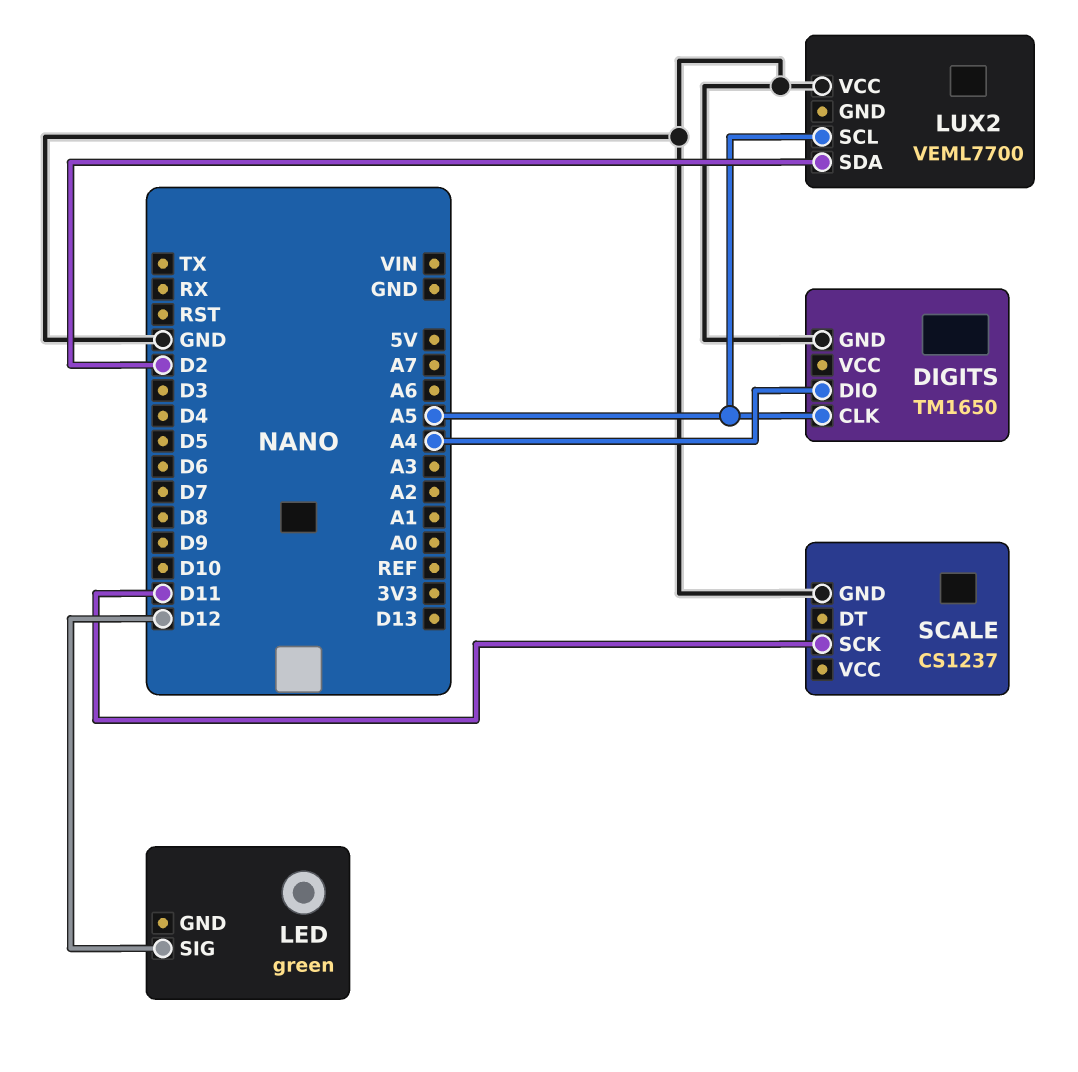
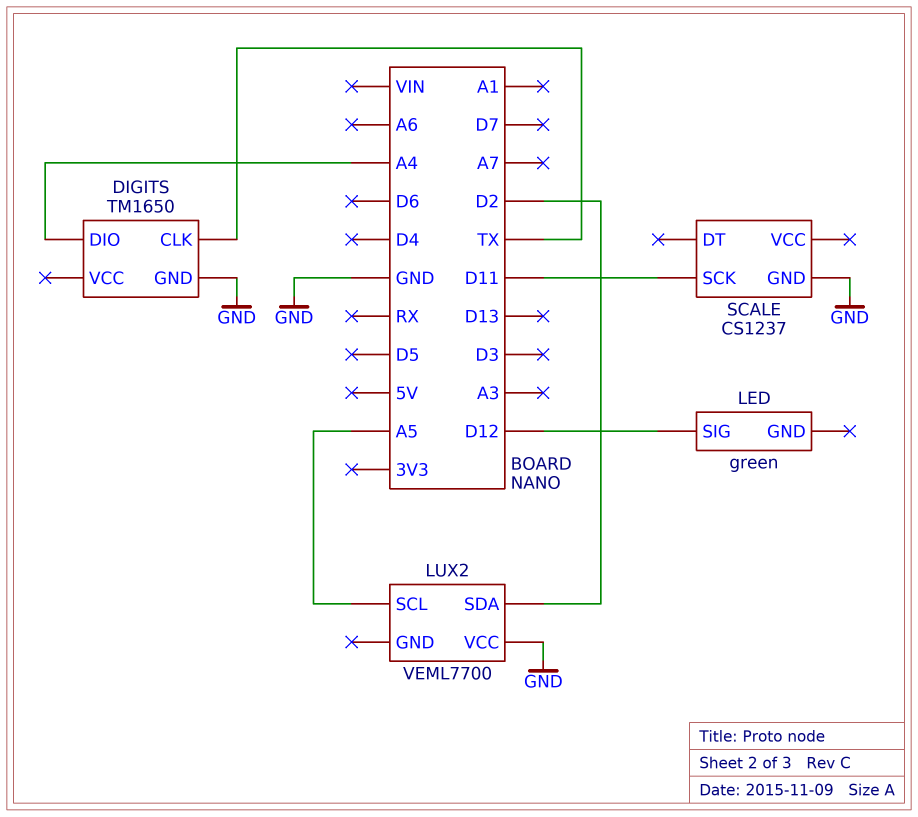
DIGITS pin CLK: A5 -> TX

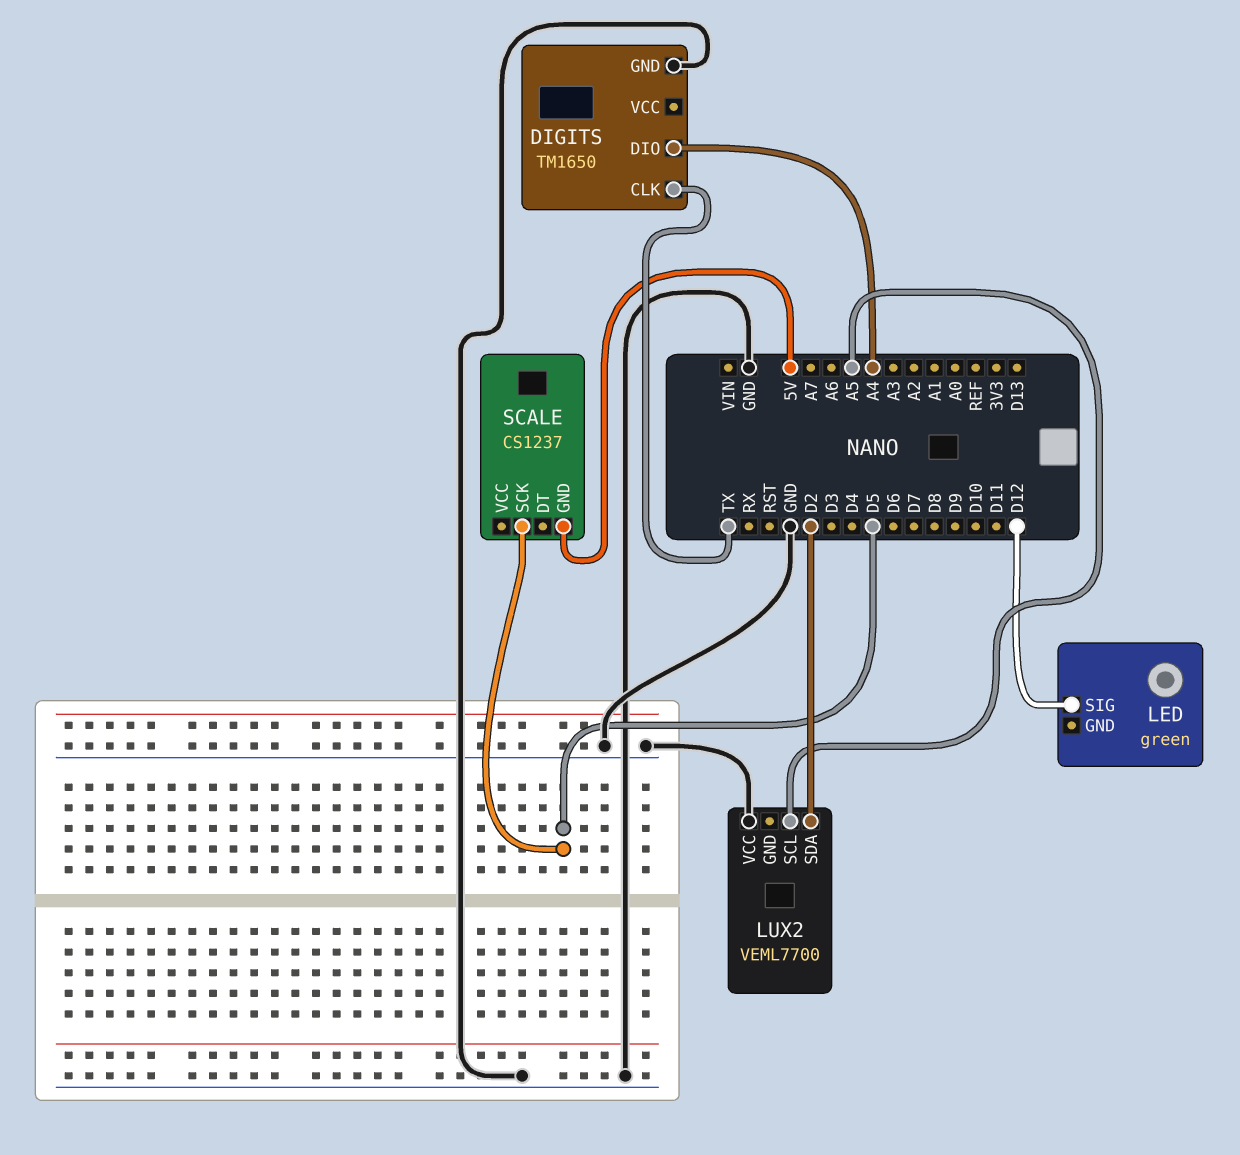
SCALE pin GND: GND -> 5V
SCALE pin SCK: D11 -> D5

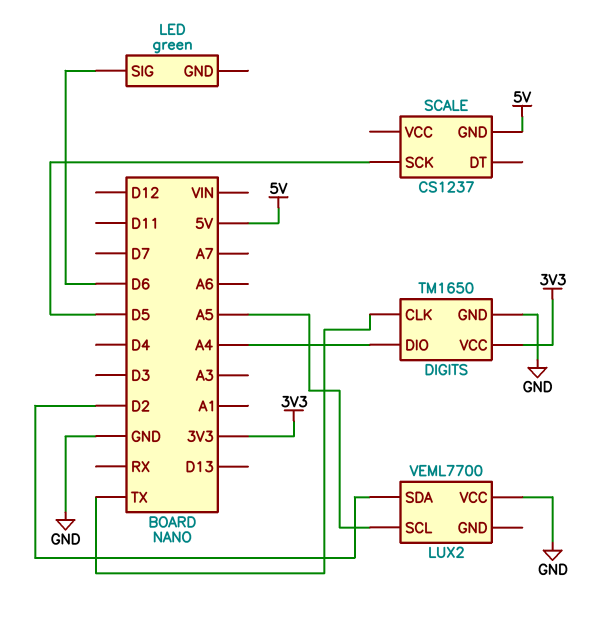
DIGITS pin VCC: none -> 3V3
LED pin SIG: D12 -> D6

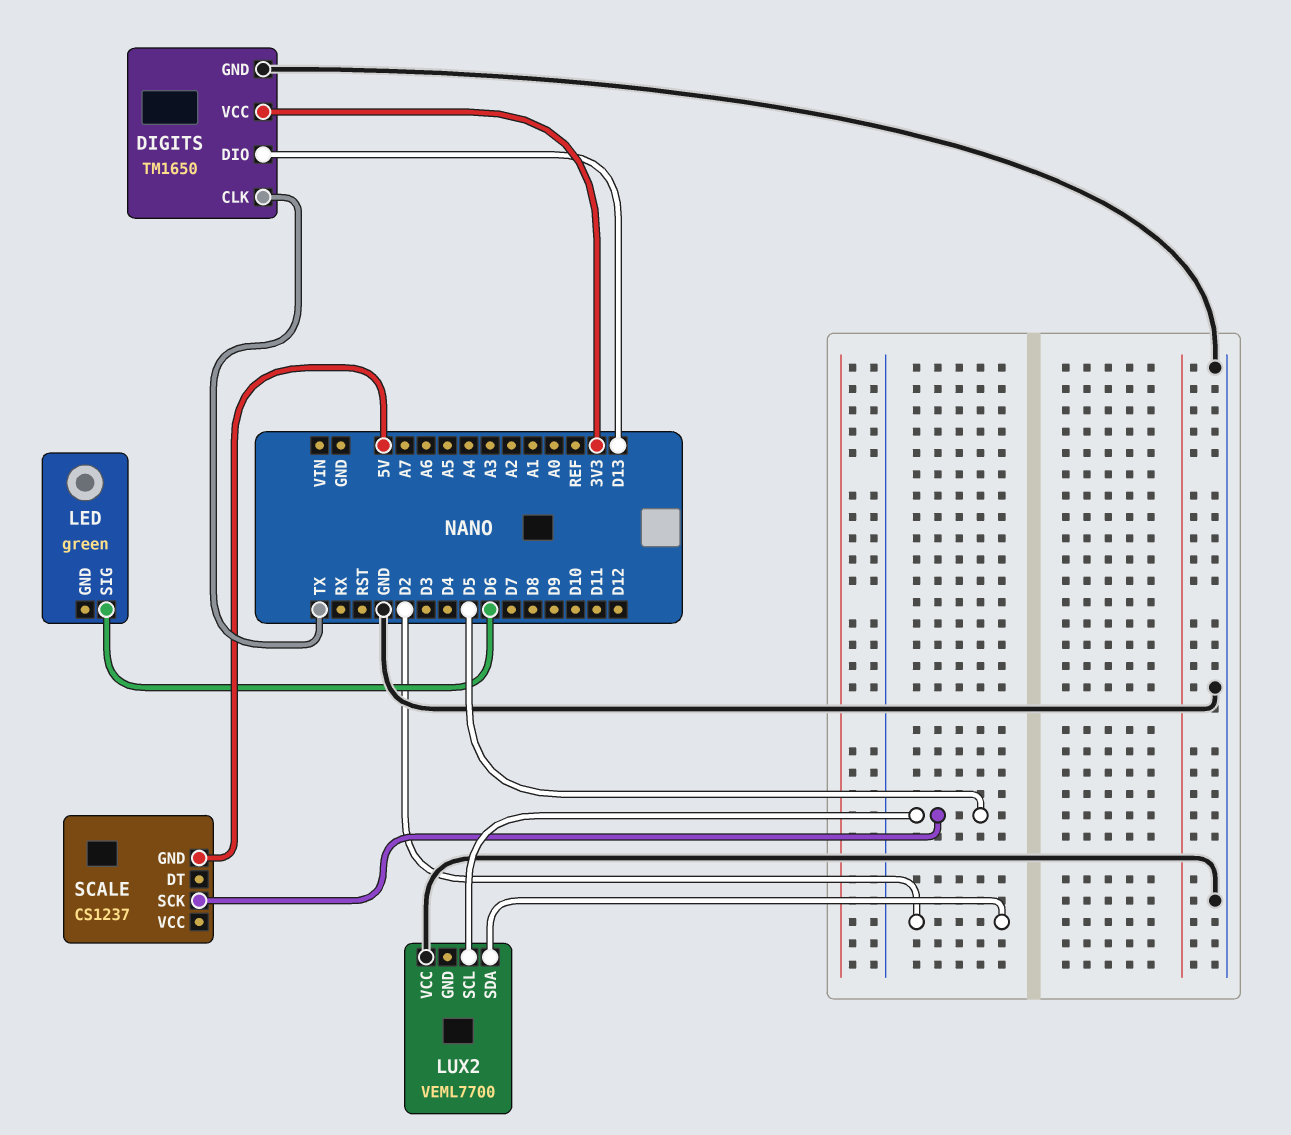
DIGITS pin DIO: A4 -> D13
LUX2 pin SCL: A5 -> D5

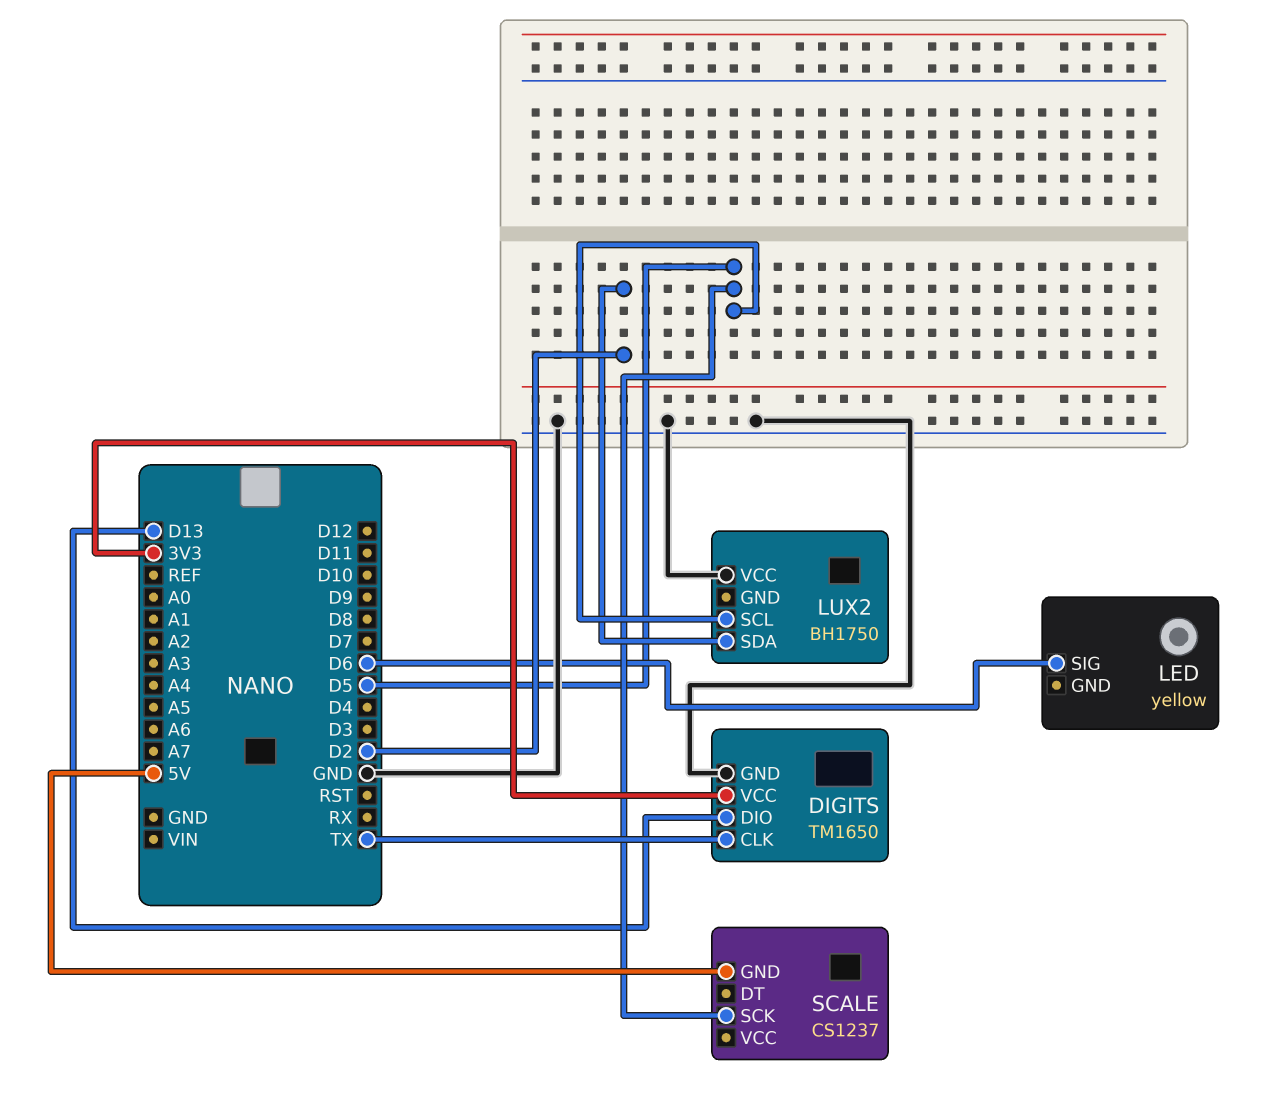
LED: green -> yellow
LUX2: VEML7700 -> BH1750

